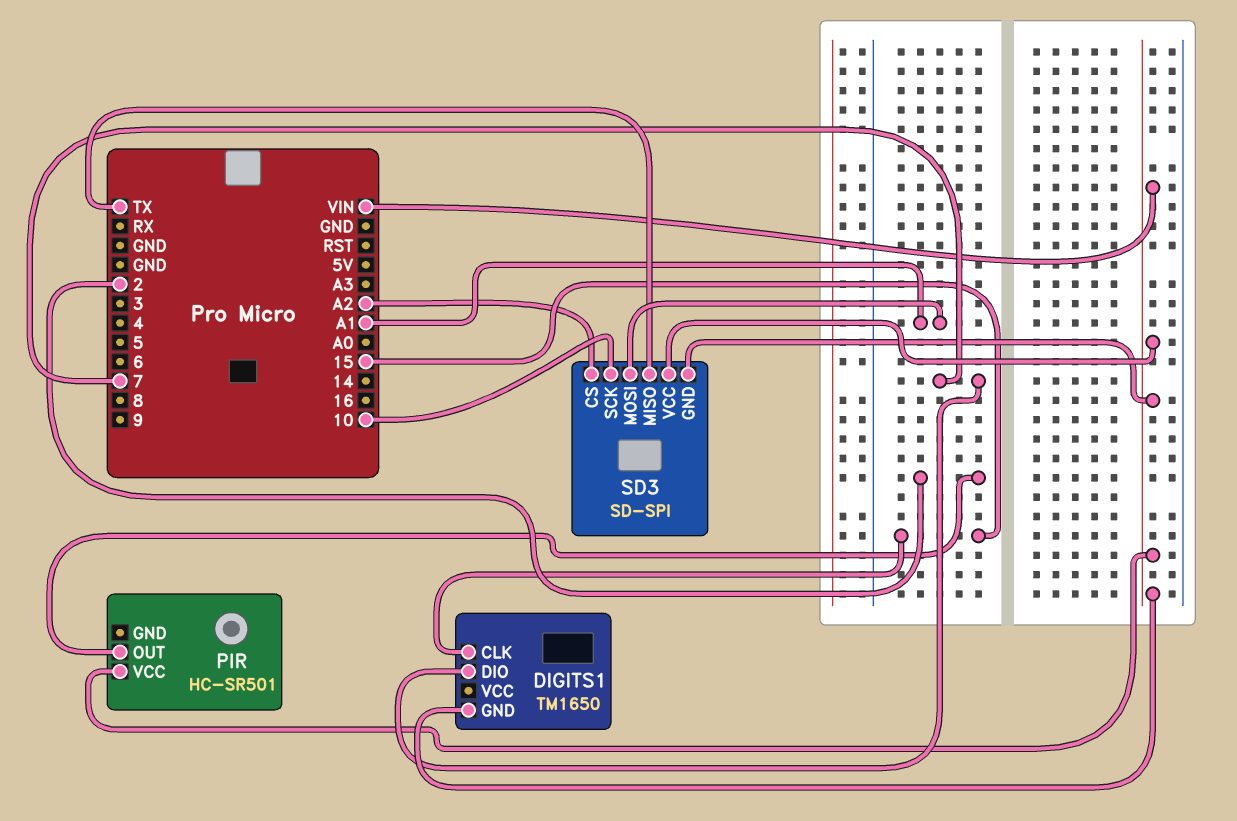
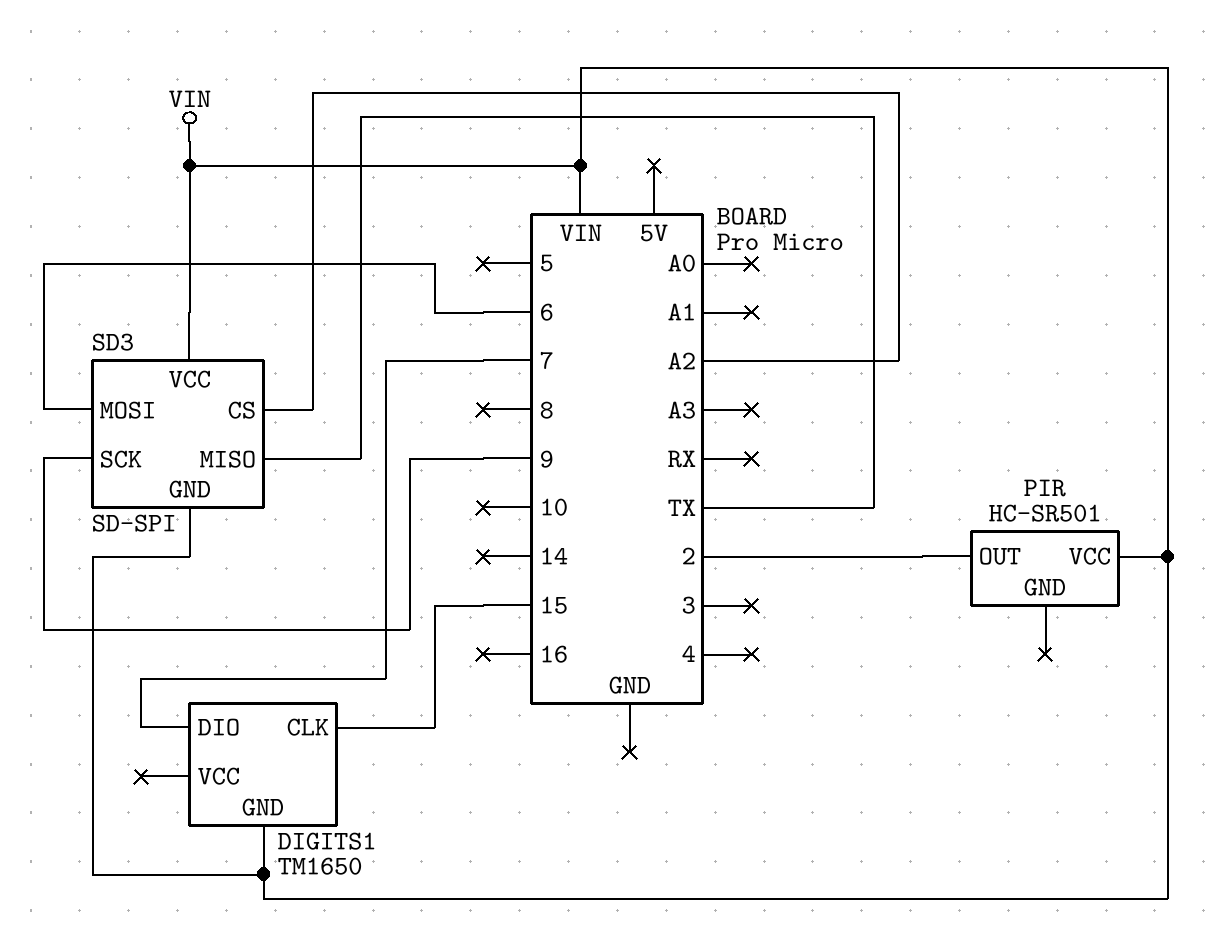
SD3 pin MOSI: A1 -> 6
SD3 pin SCK: 10 -> 9

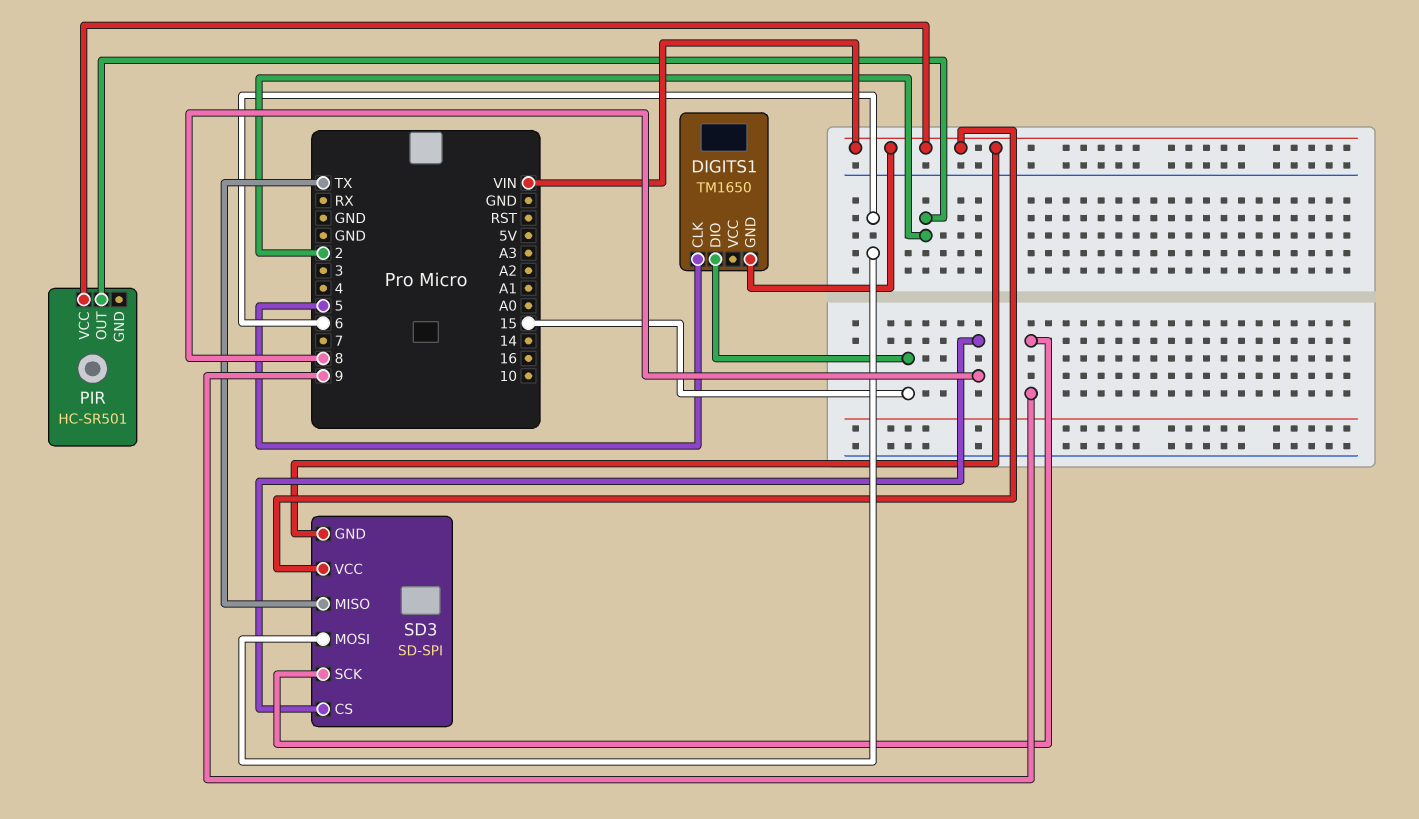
DIGITS1 pin CLK: 15 -> 5
DIGITS1 pin DIO: 7 -> 15
SD3 pin CS: A2 -> 8

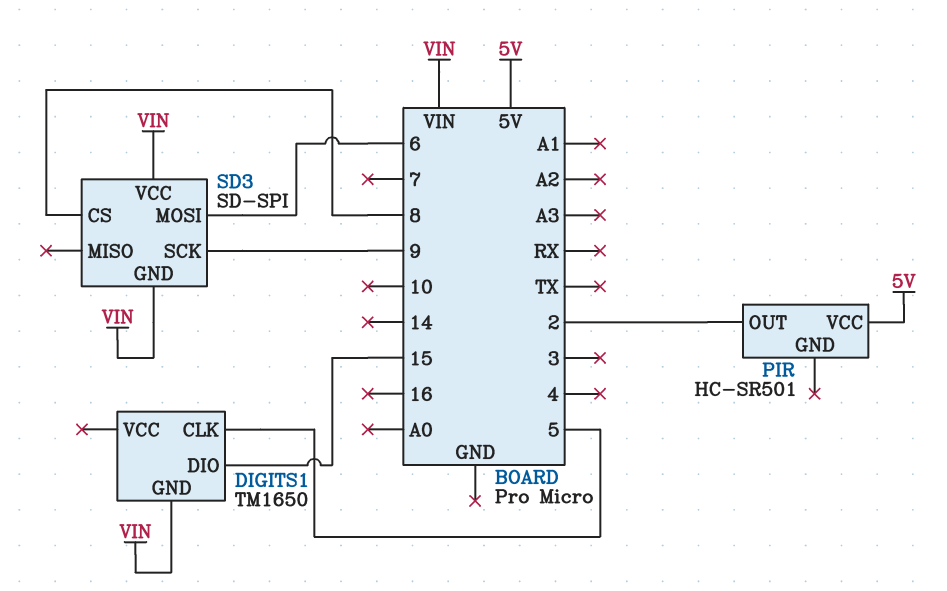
PIR pin VCC: VIN -> 5V
SD3 pin MISO: TX -> none

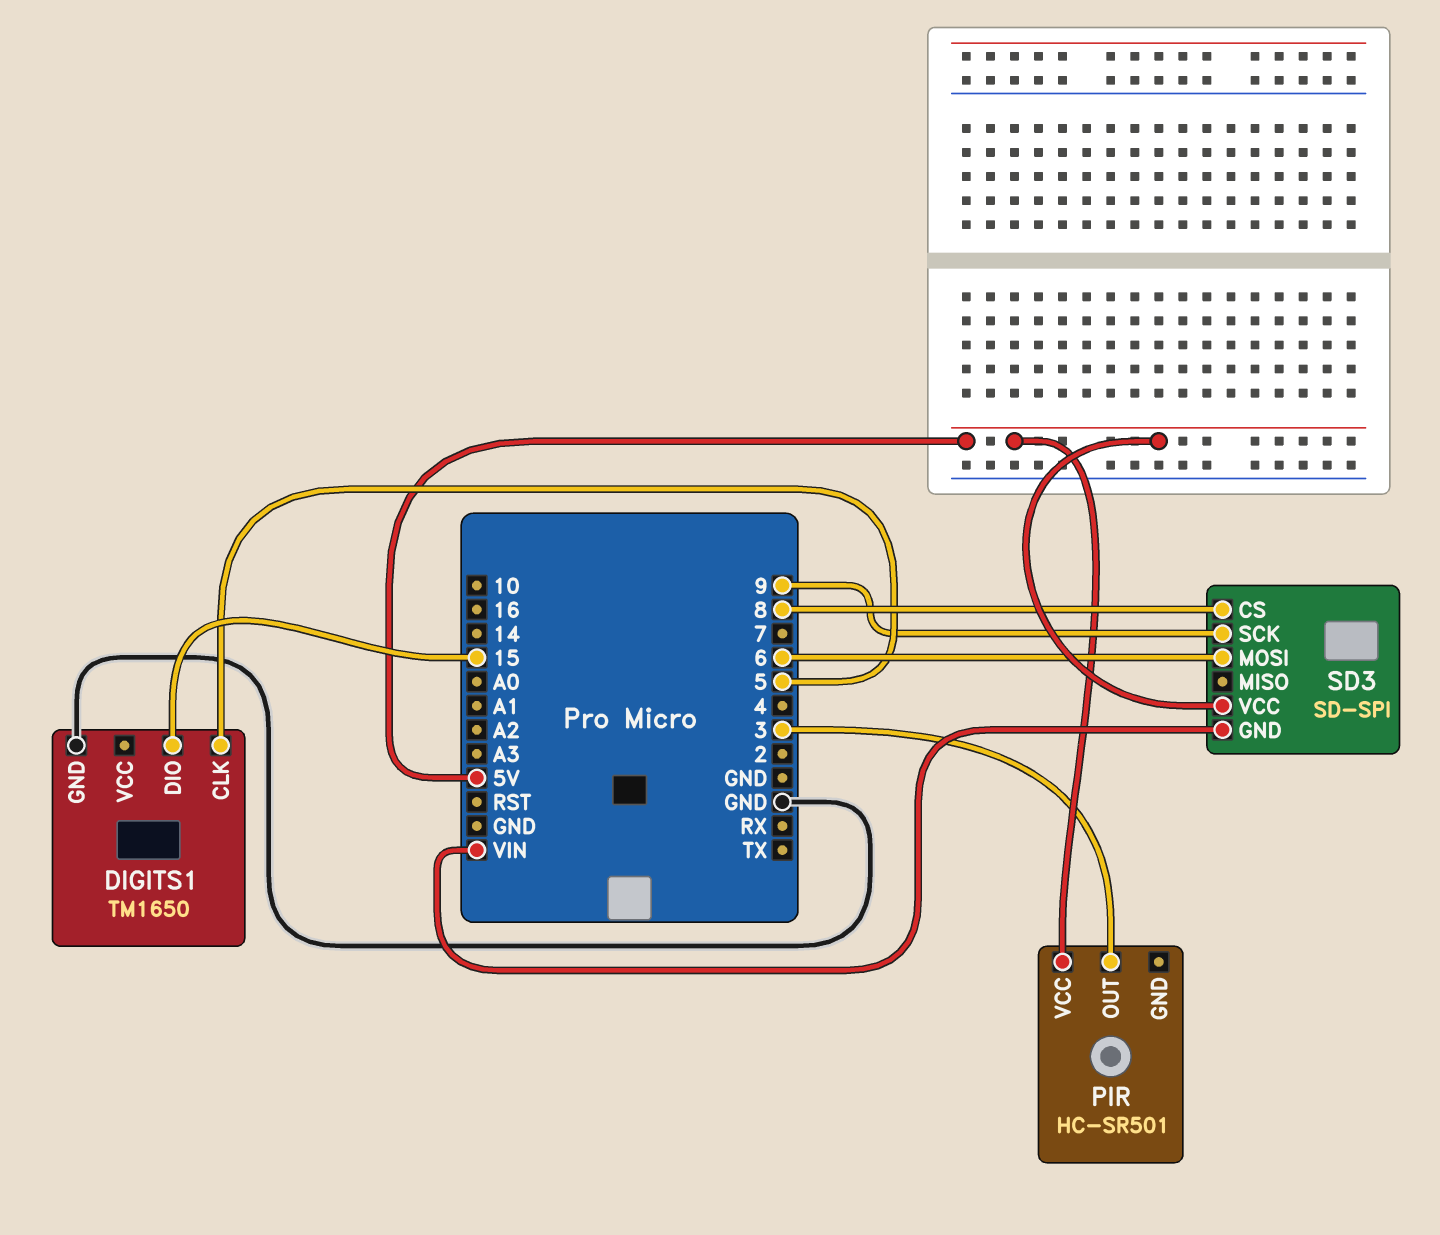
DIGITS1 pin GND: VIN -> GND
PIR pin OUT: 2 -> 3
SD3 pin VCC: VIN -> 5V

